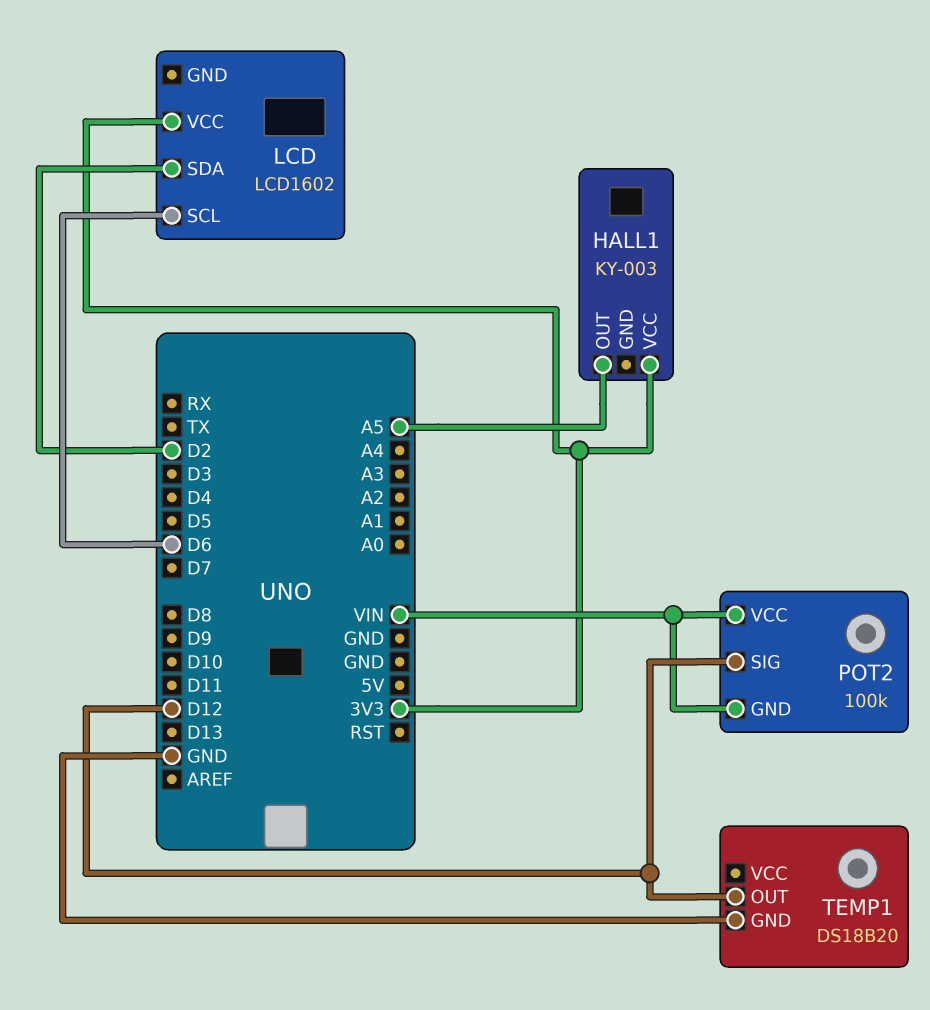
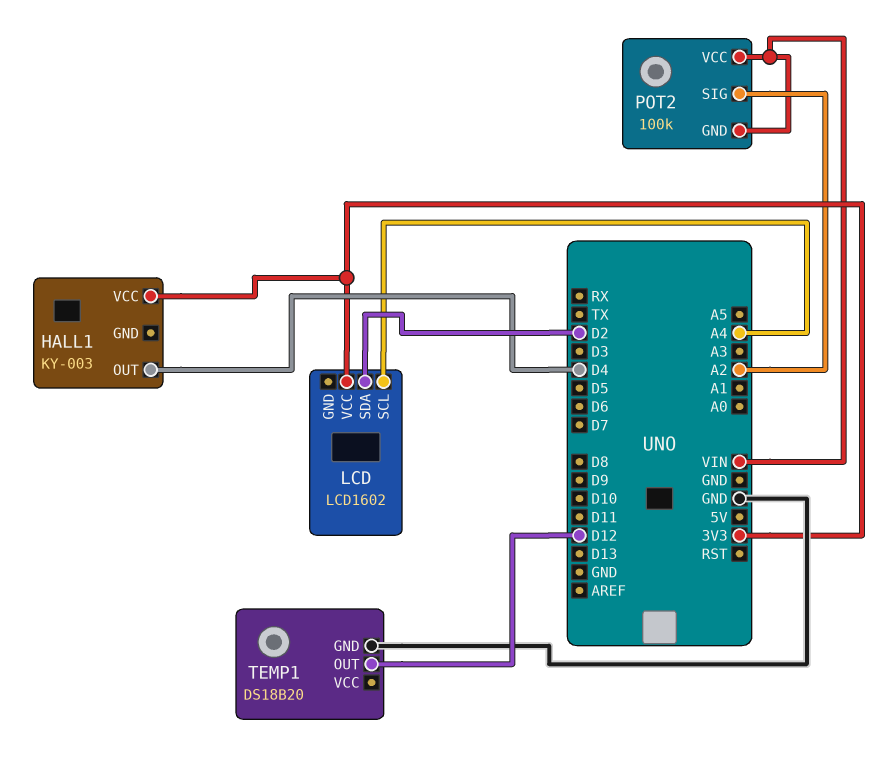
HALL1 pin OUT: A5 -> D4
LCD pin SCL: D6 -> A4
POT2 pin SIG: D12 -> A2

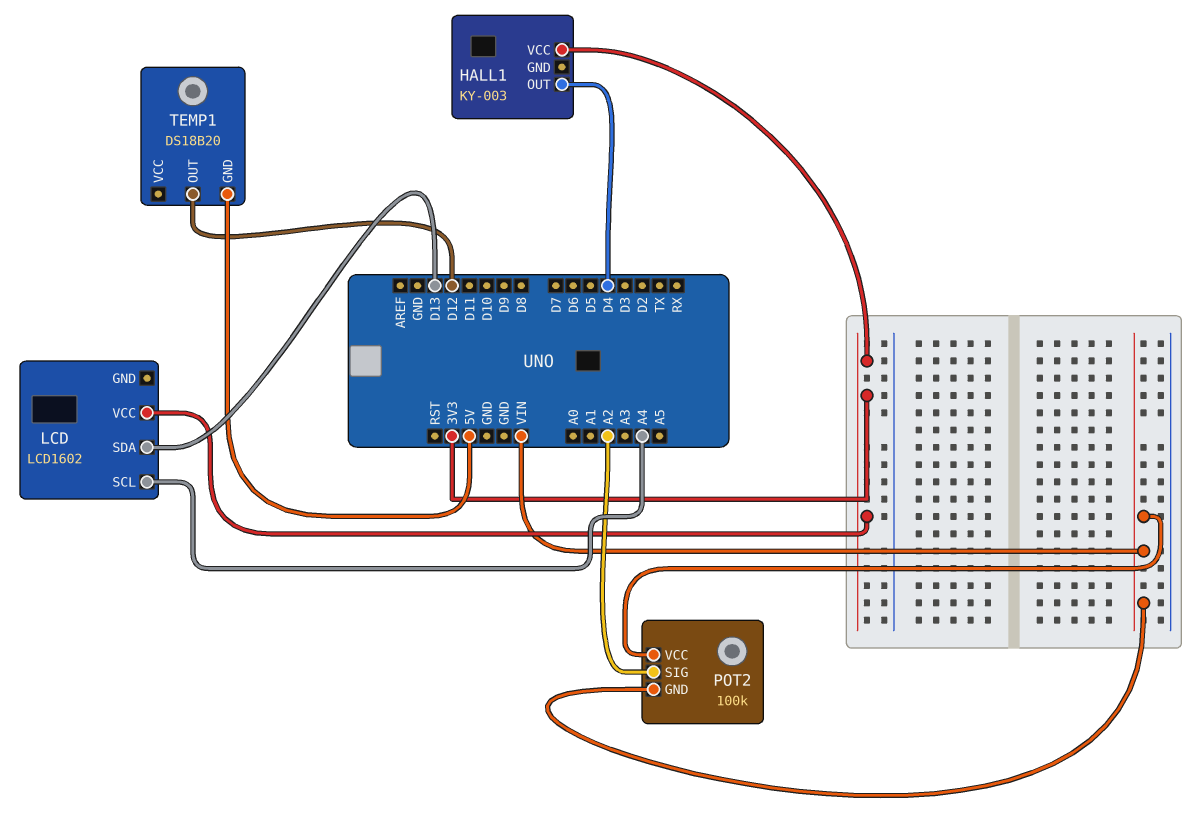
LCD pin SDA: D2 -> D13
TEMP1 pin GND: GND -> 5V

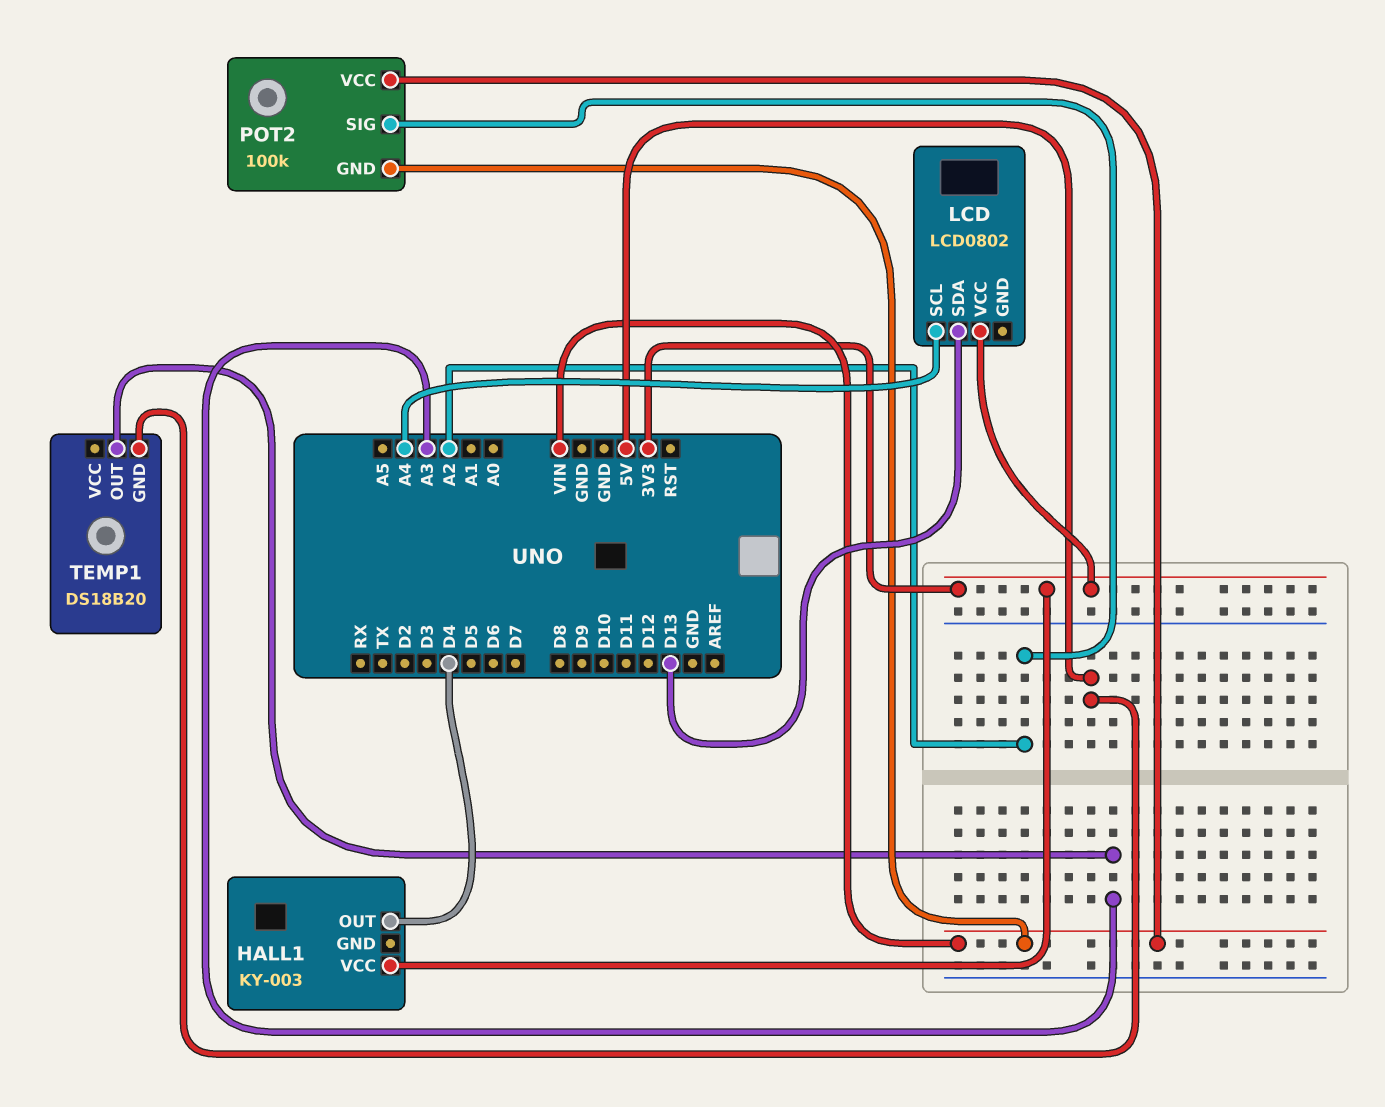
LCD: LCD1602 -> LCD0802
TEMP1 pin OUT: D12 -> A3

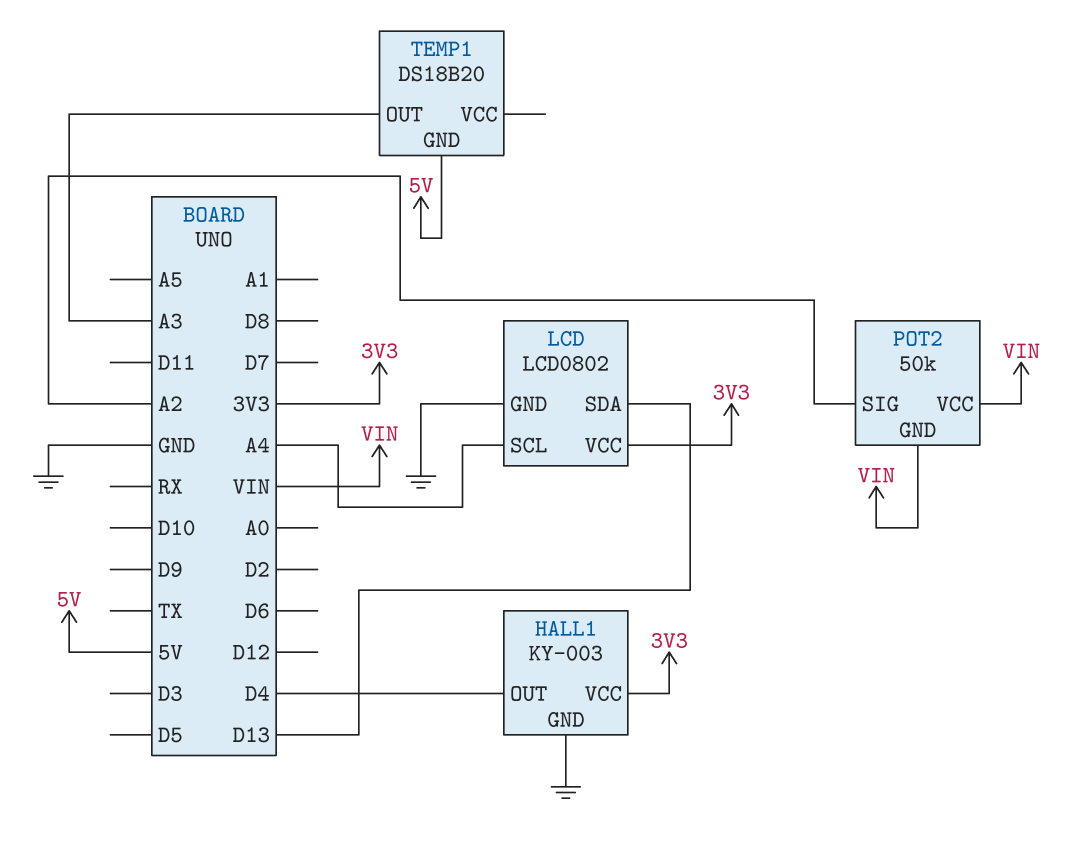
HALL1 pin GND: none -> GND
LCD pin GND: none -> GND
POT2: 100k -> 50k

